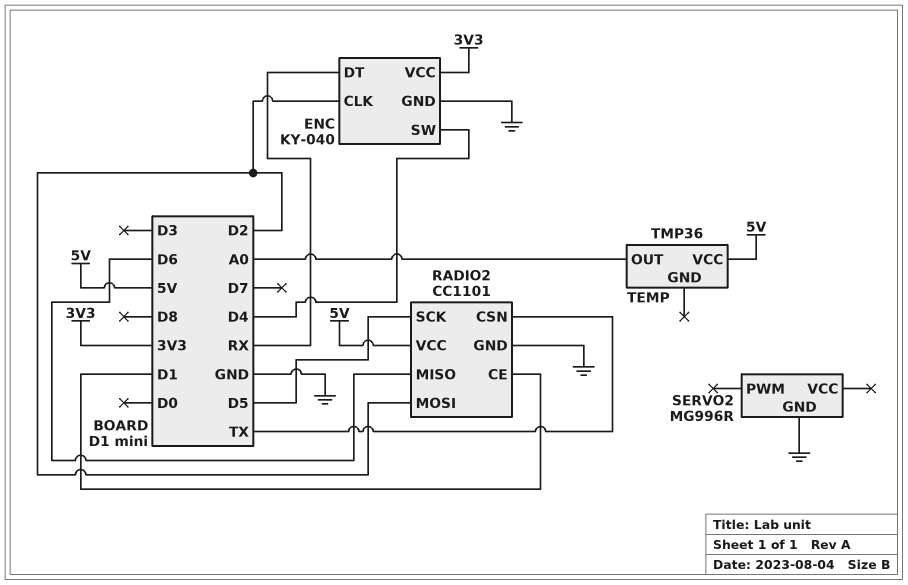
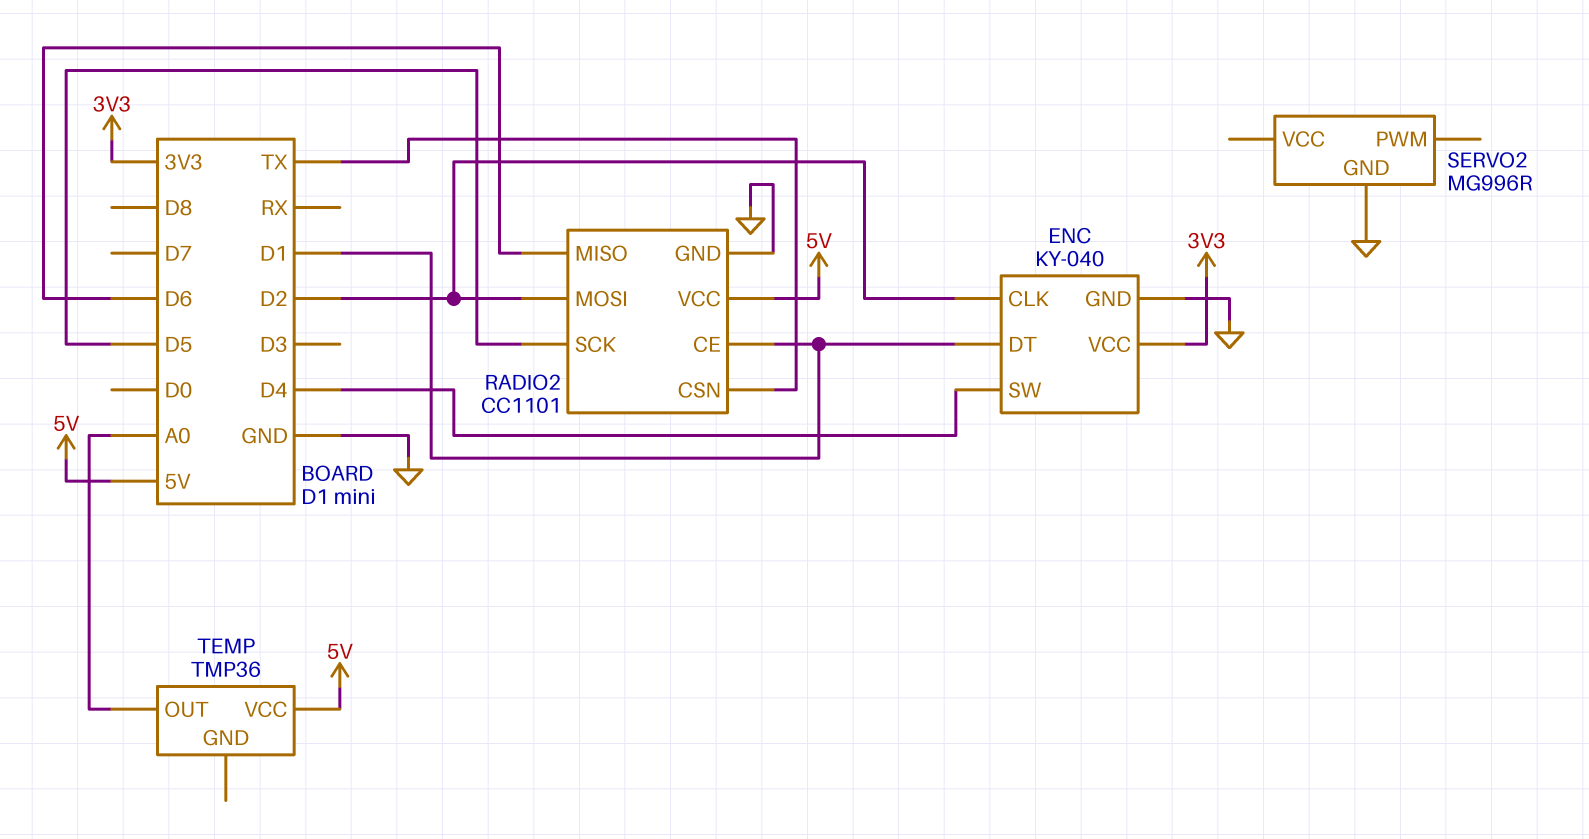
ENC pin DT: RX -> D1

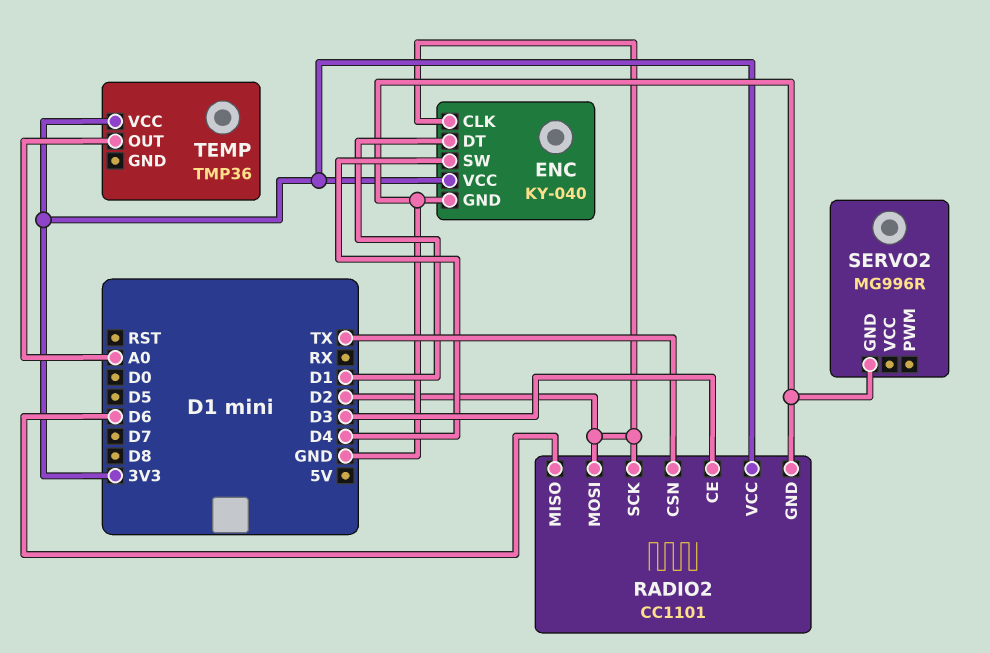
RADIO2 pin CE: D1 -> D3
RADIO2 pin SCK: D5 -> D2
RADIO2 pin VCC: 5V -> 3V3
TEMP pin VCC: 5V -> 3V3

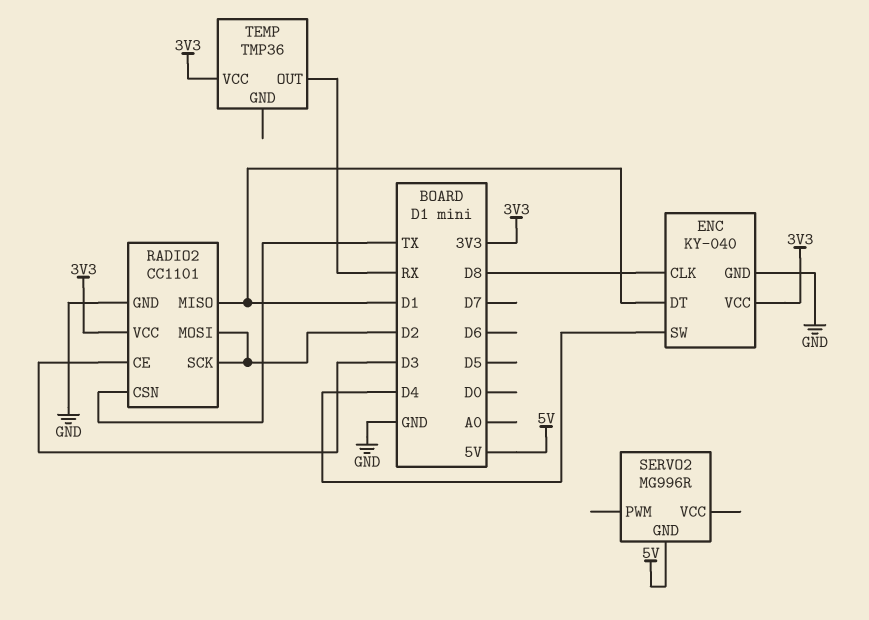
ENC pin CLK: D2 -> D8
RADIO2 pin MISO: D6 -> D1
SERVO2 pin GND: GND -> 5V
TEMP pin OUT: A0 -> RX

